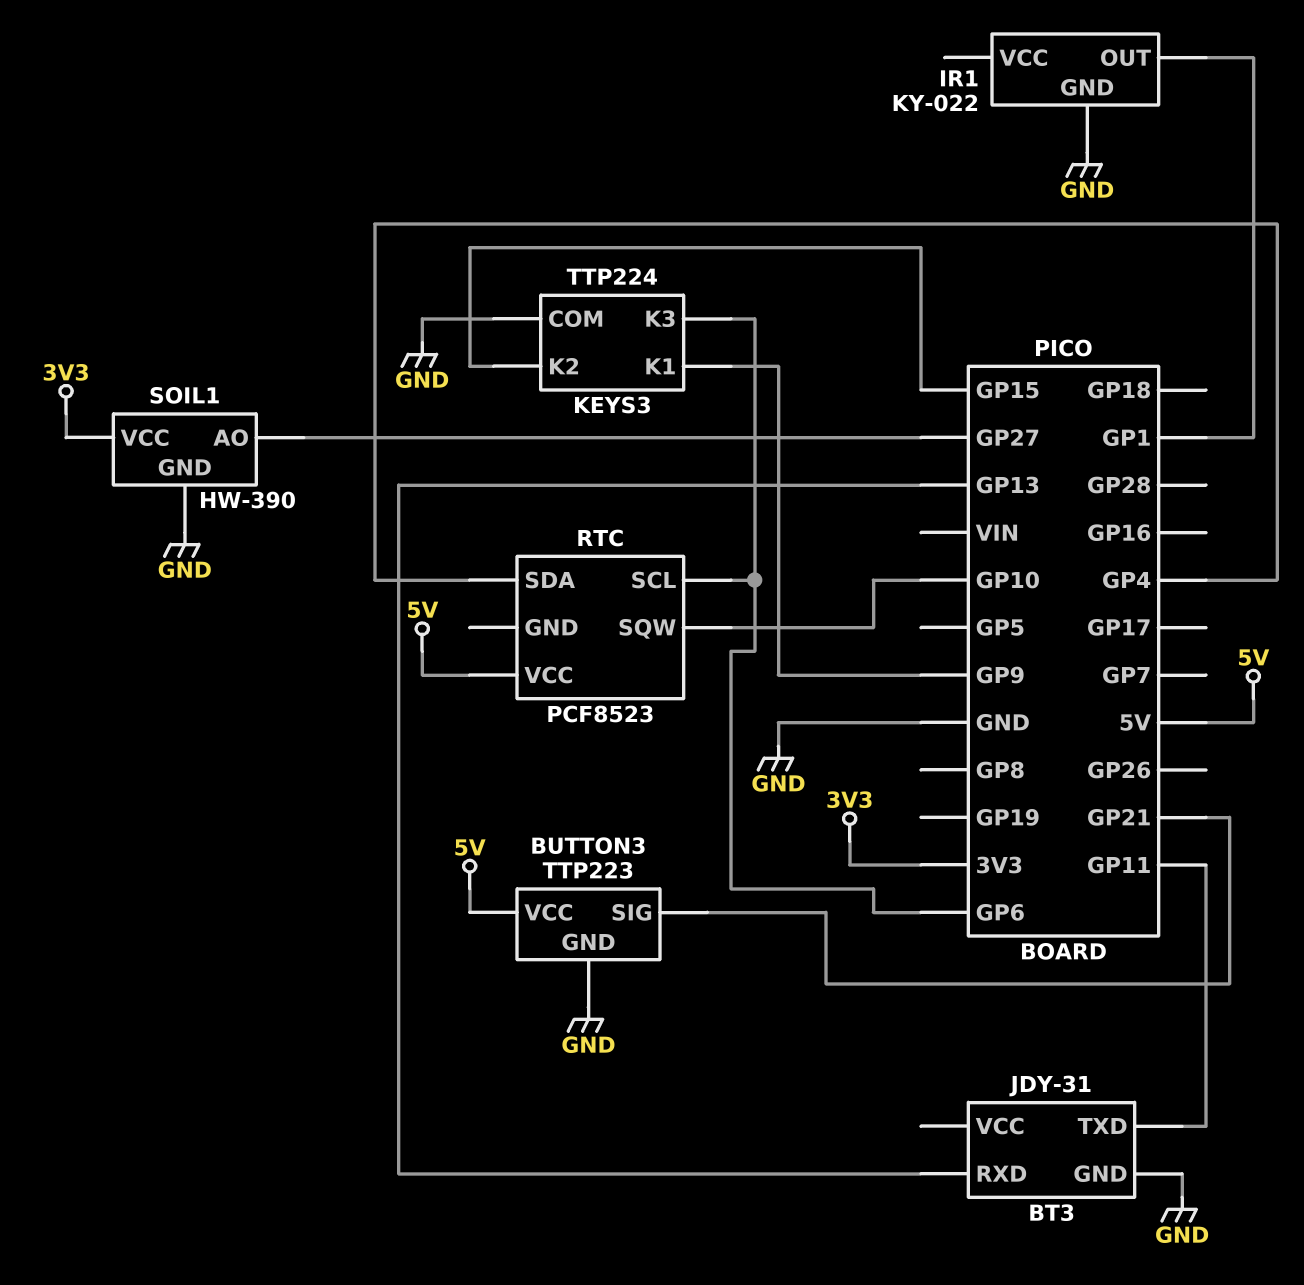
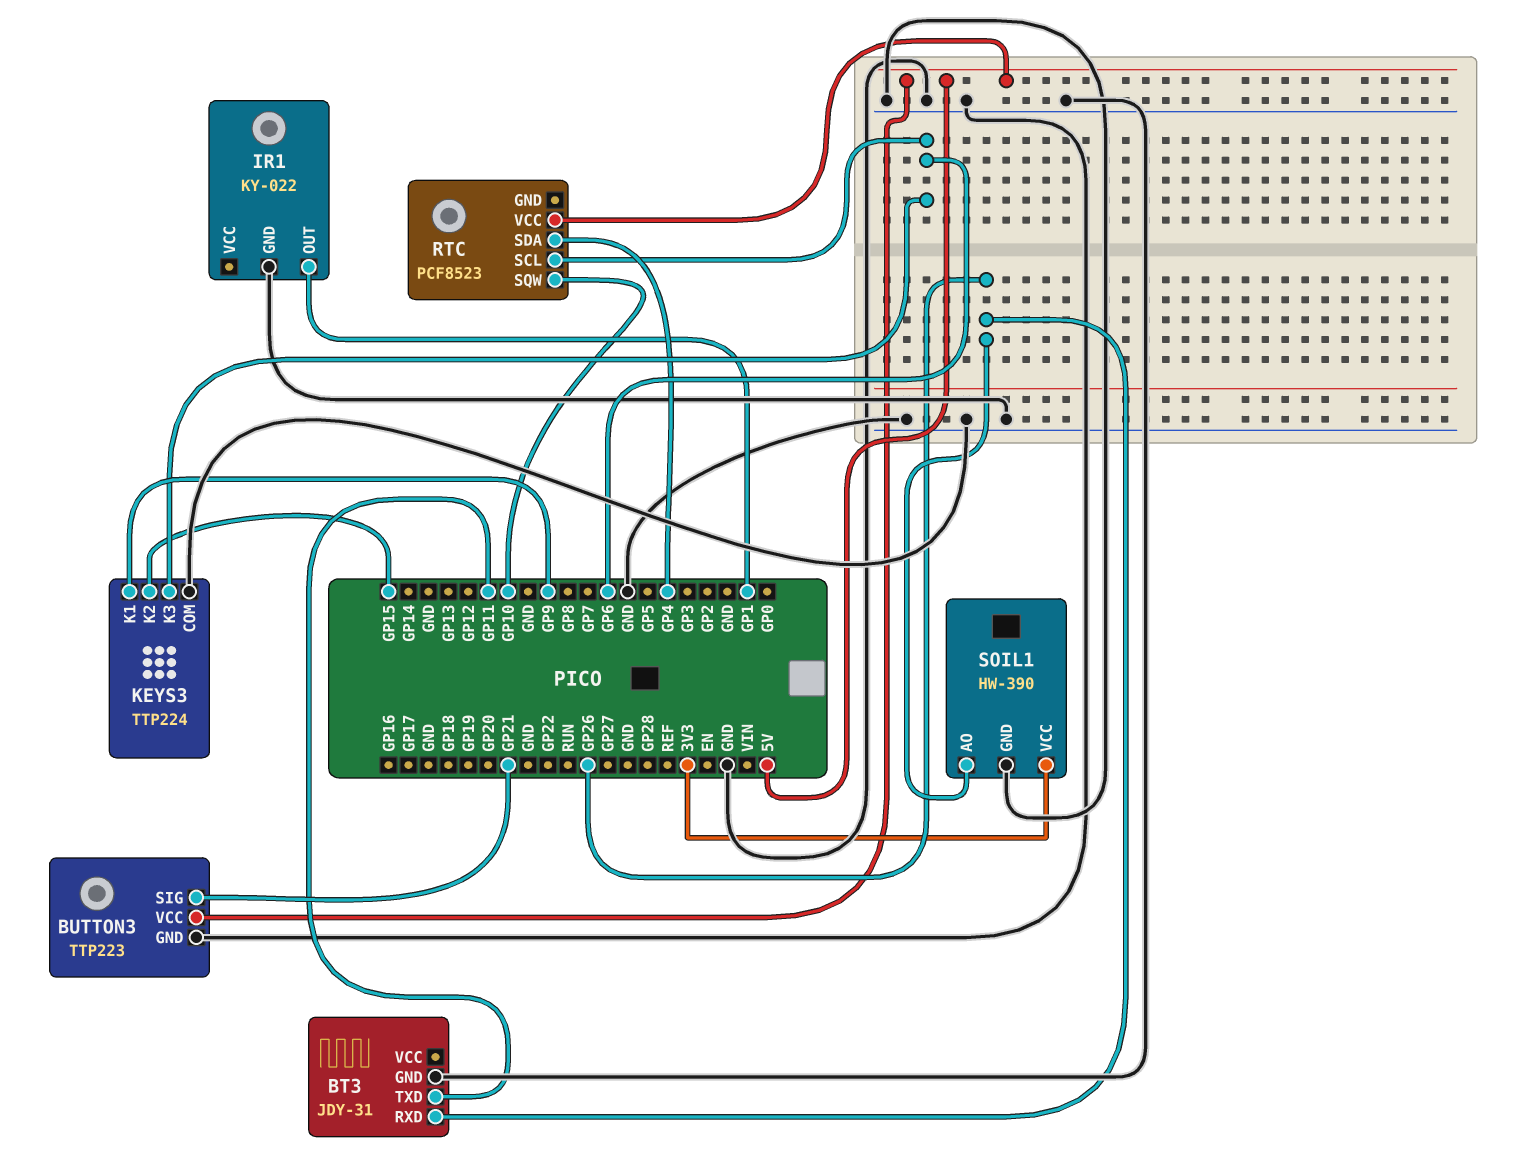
BT3 pin RXD: GP13 -> GP26
SOIL1 pin AO: GP27 -> GP26

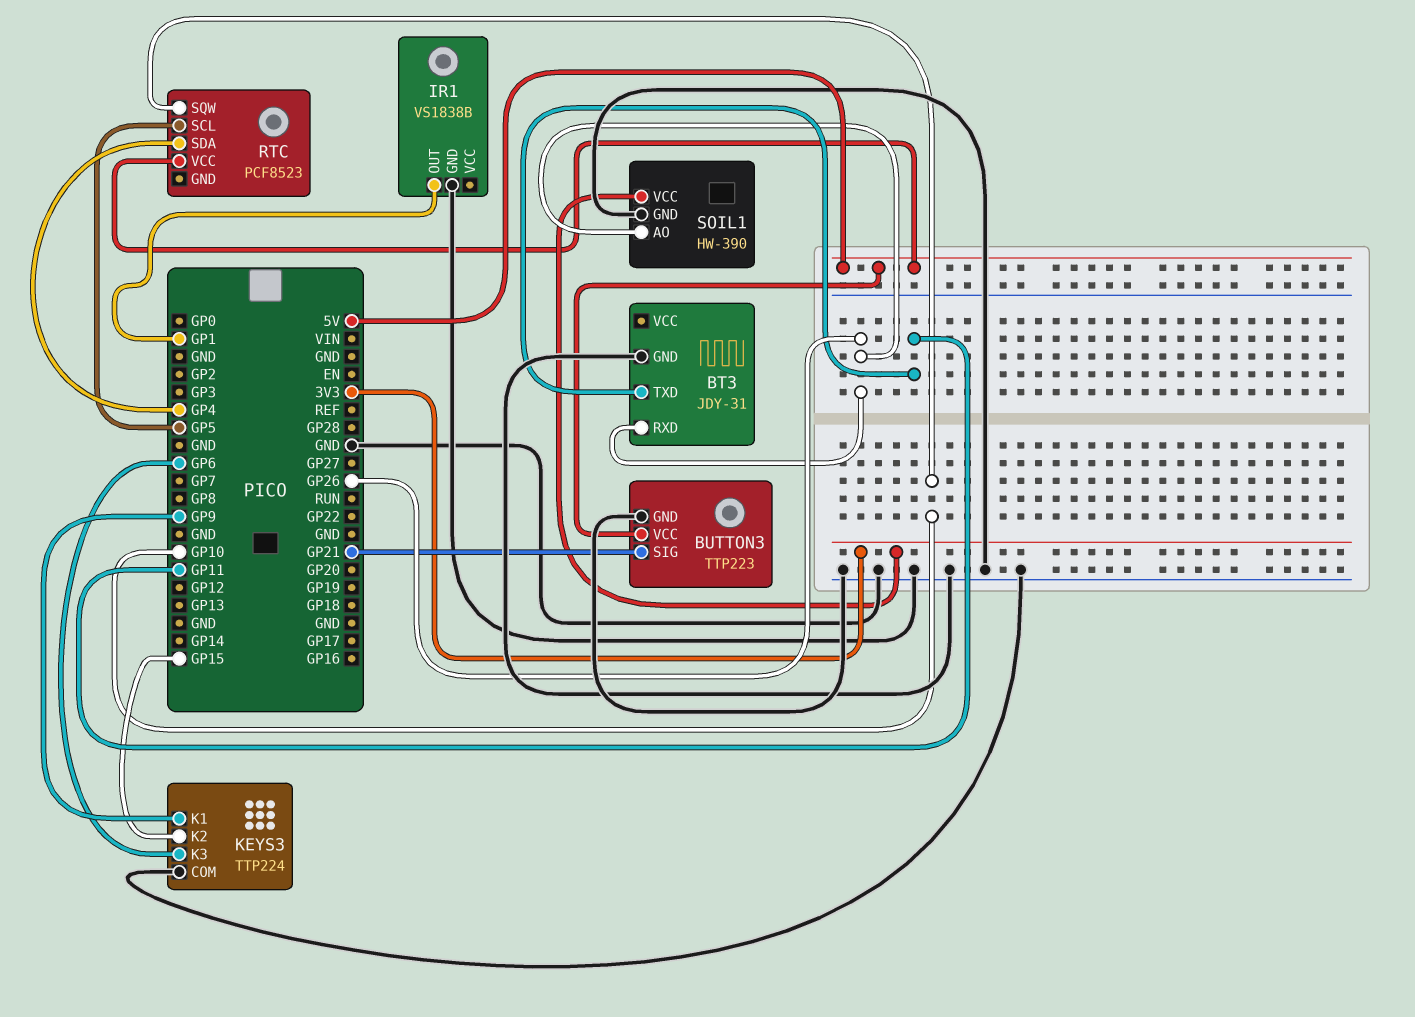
IR1: KY-022 -> VS1838B
RTC pin SCL: GP6 -> GP5

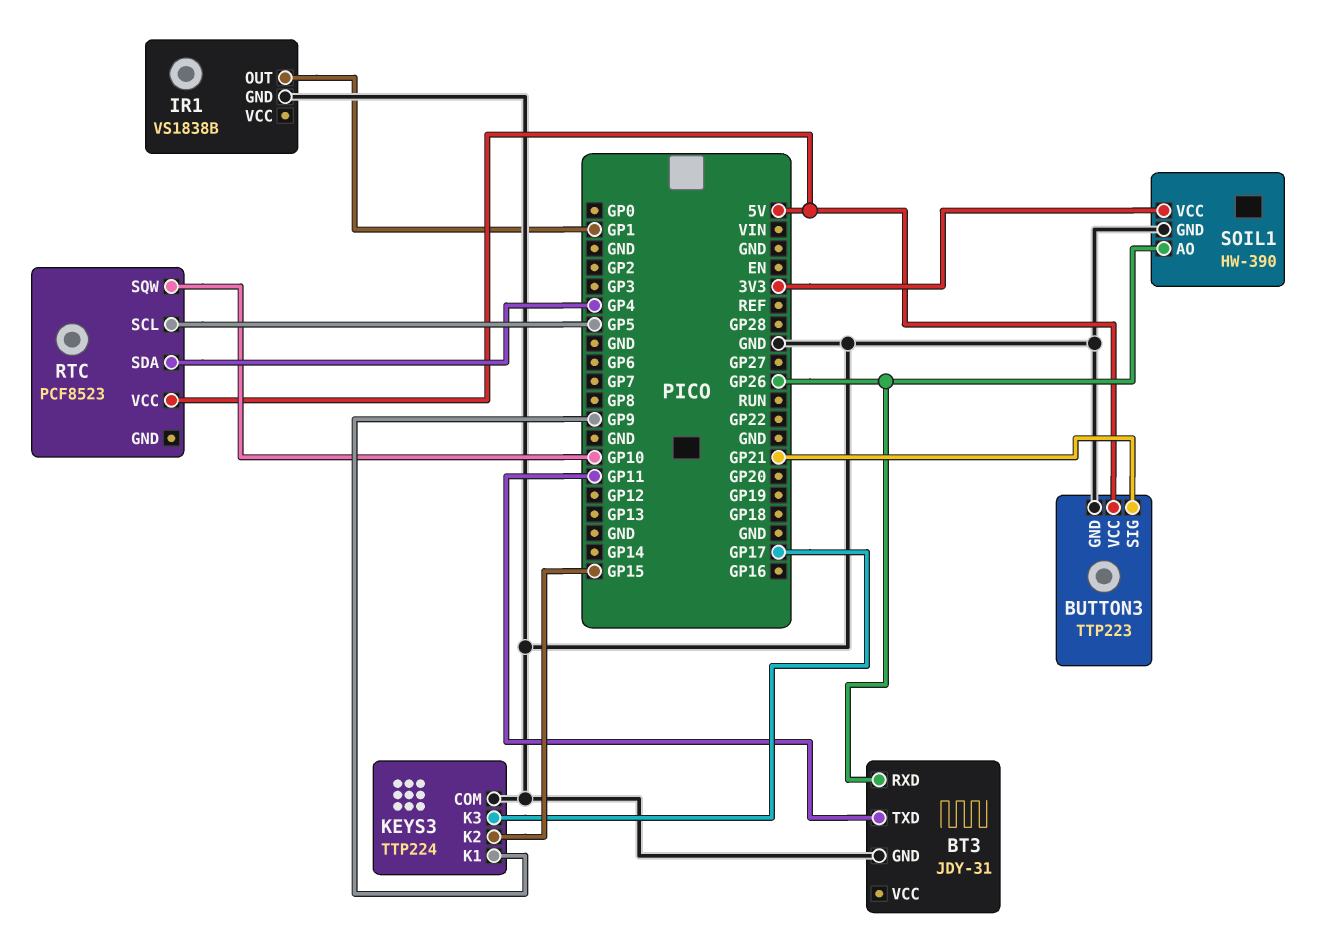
KEYS3 pin K3: GP6 -> GP17

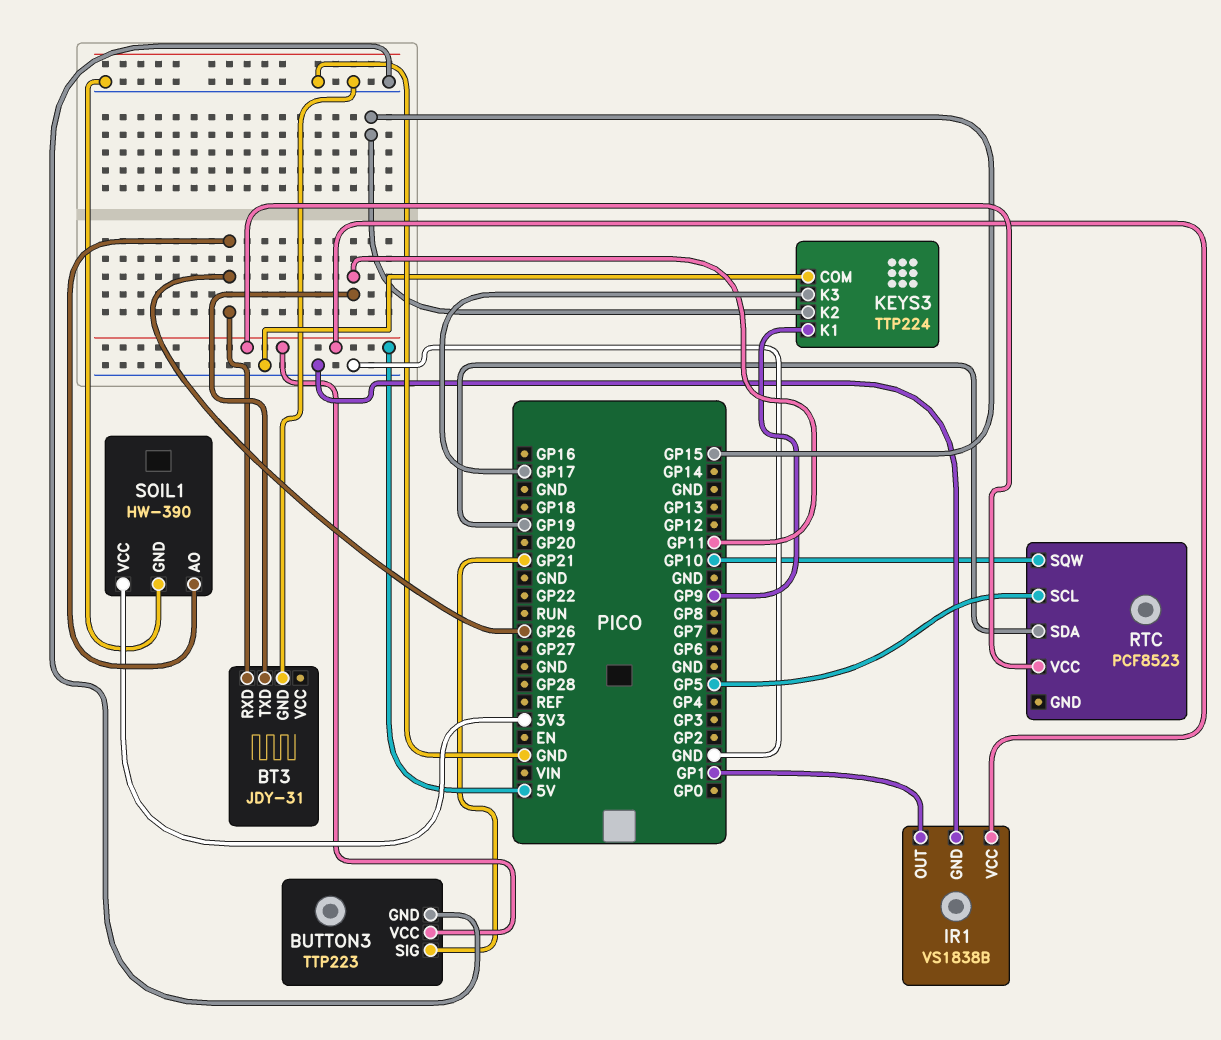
IR1 pin VCC: none -> 5V
RTC pin SDA: GP4 -> GP19

